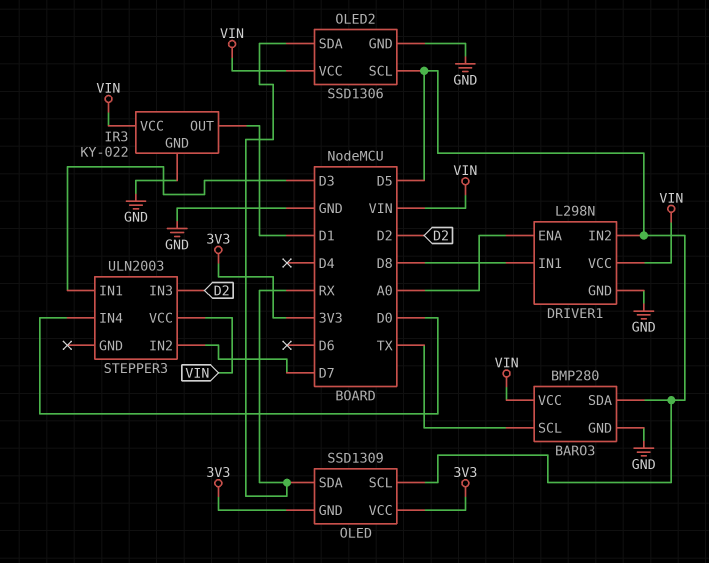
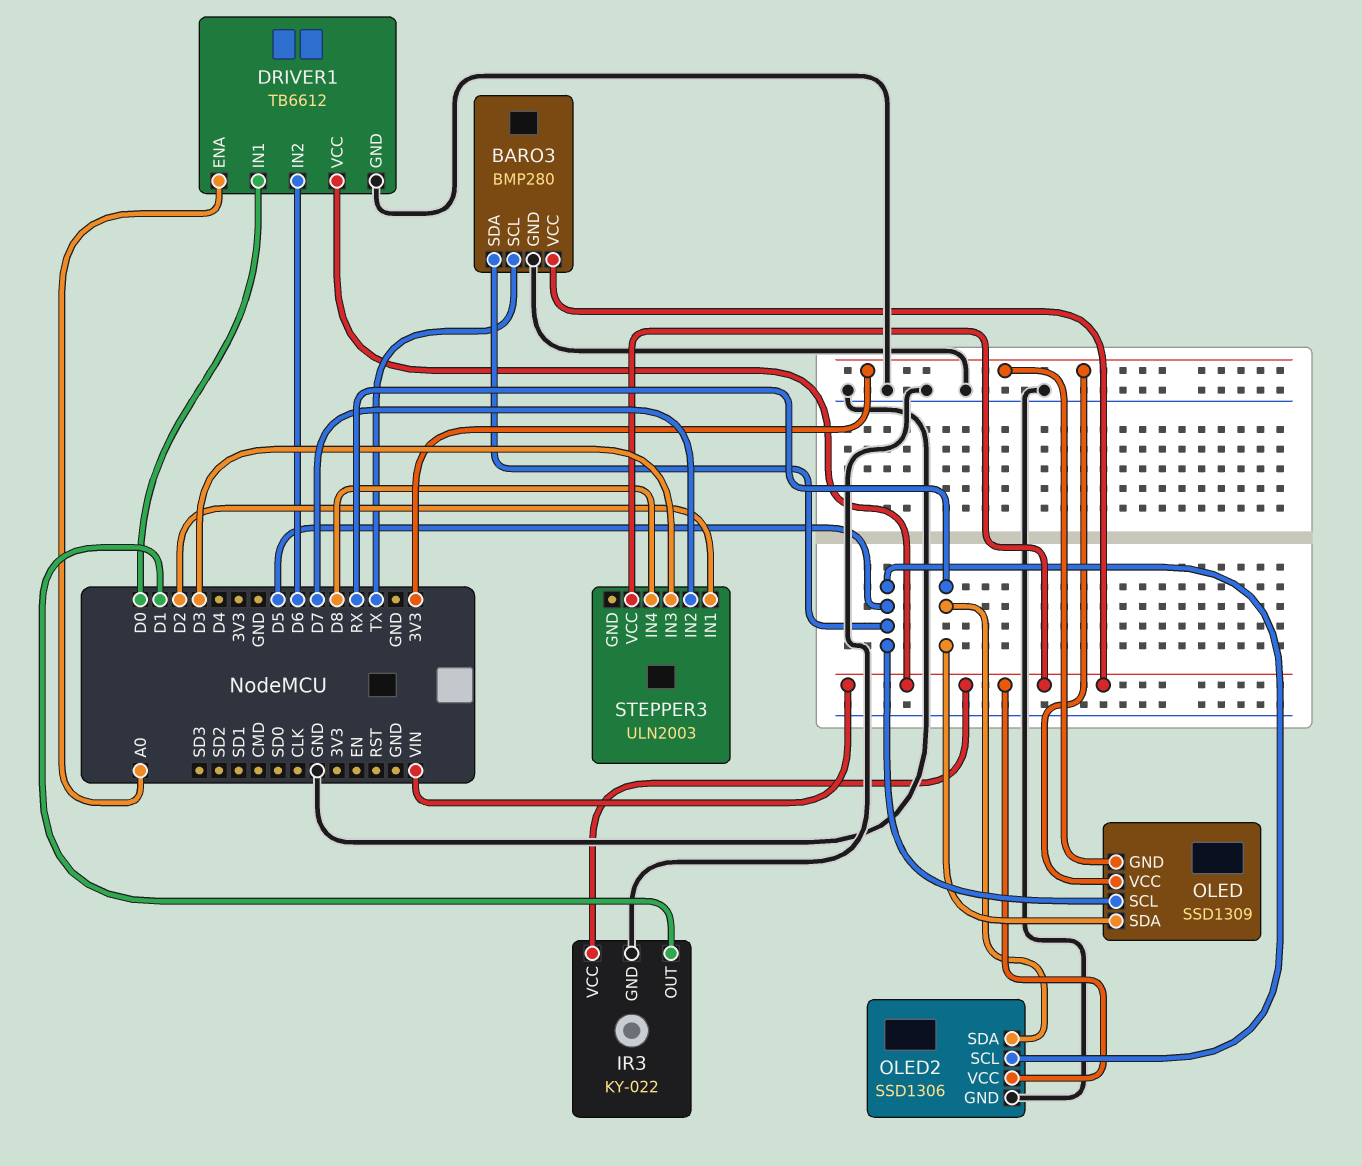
DRIVER1: L298N -> TB6612
DRIVER1 pin IN1: D8 -> D0
DRIVER1 pin IN2: D5 -> D6
STEPPER3 pin IN1: D3 -> D2
STEPPER3 pin IN3: D2 -> D3
STEPPER3 pin IN4: D0 -> D8

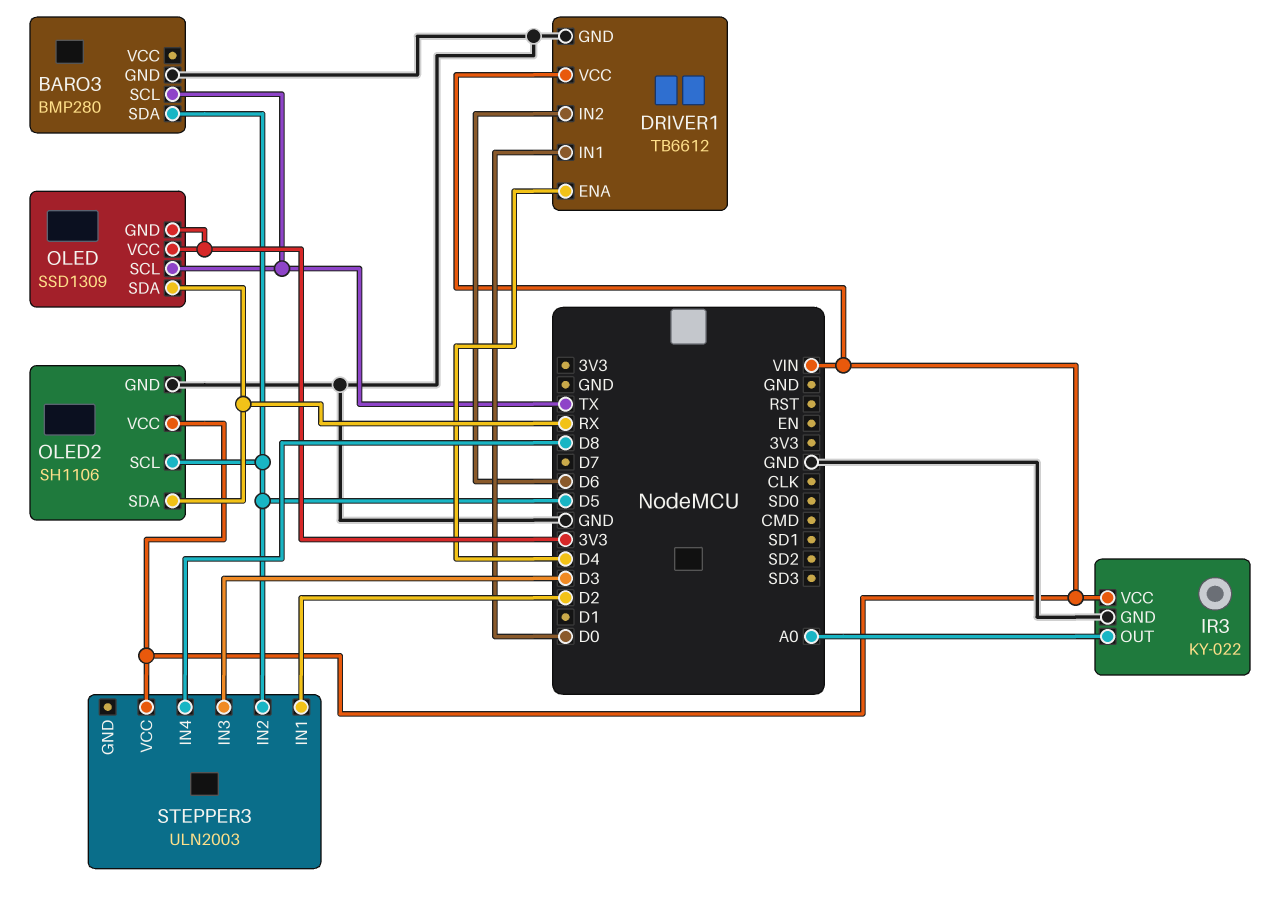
BARO3 pin VCC: VIN -> none
DRIVER1 pin ENA: A0 -> D4
IR3 pin OUT: D1 -> A0
OLED pin SCL: D5 -> TX
OLED2: SSD1306 -> SH1106
STEPPER3 pin IN2: D7 -> D5

